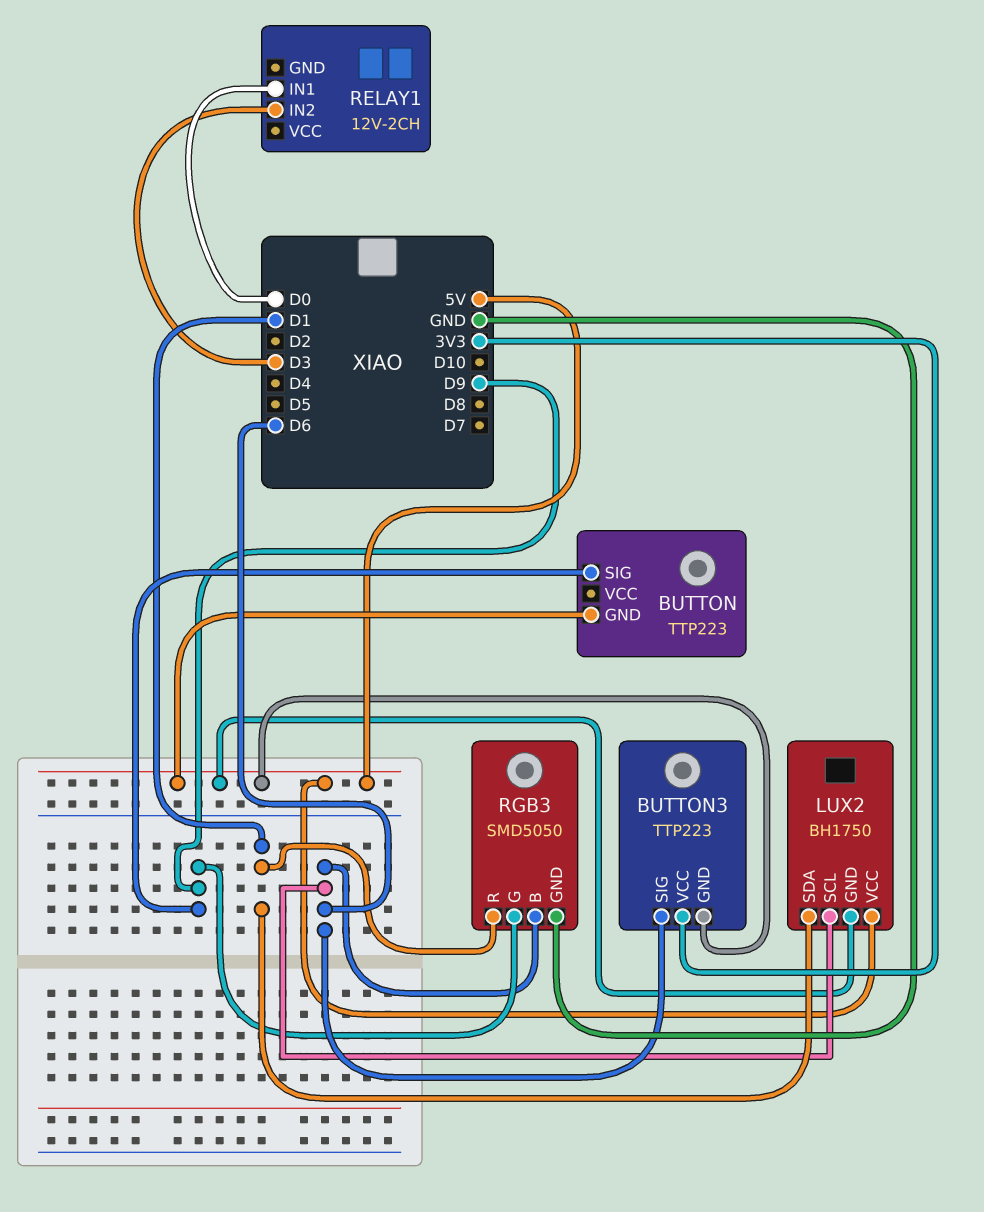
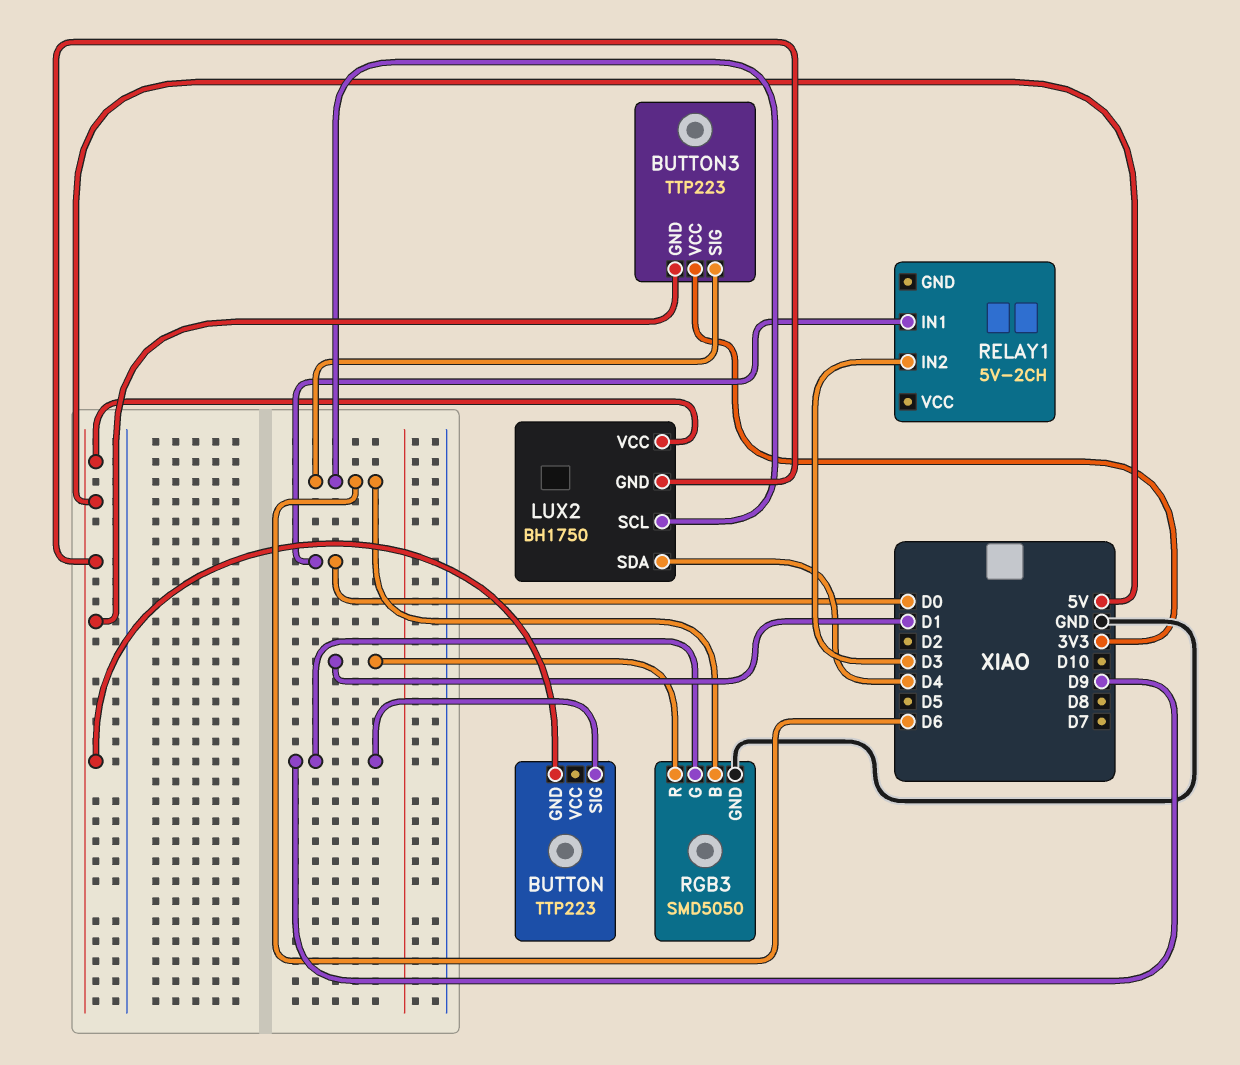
LUX2 pin SDA: D1 -> D4
RELAY1: 12V-2CH -> 5V-2CH

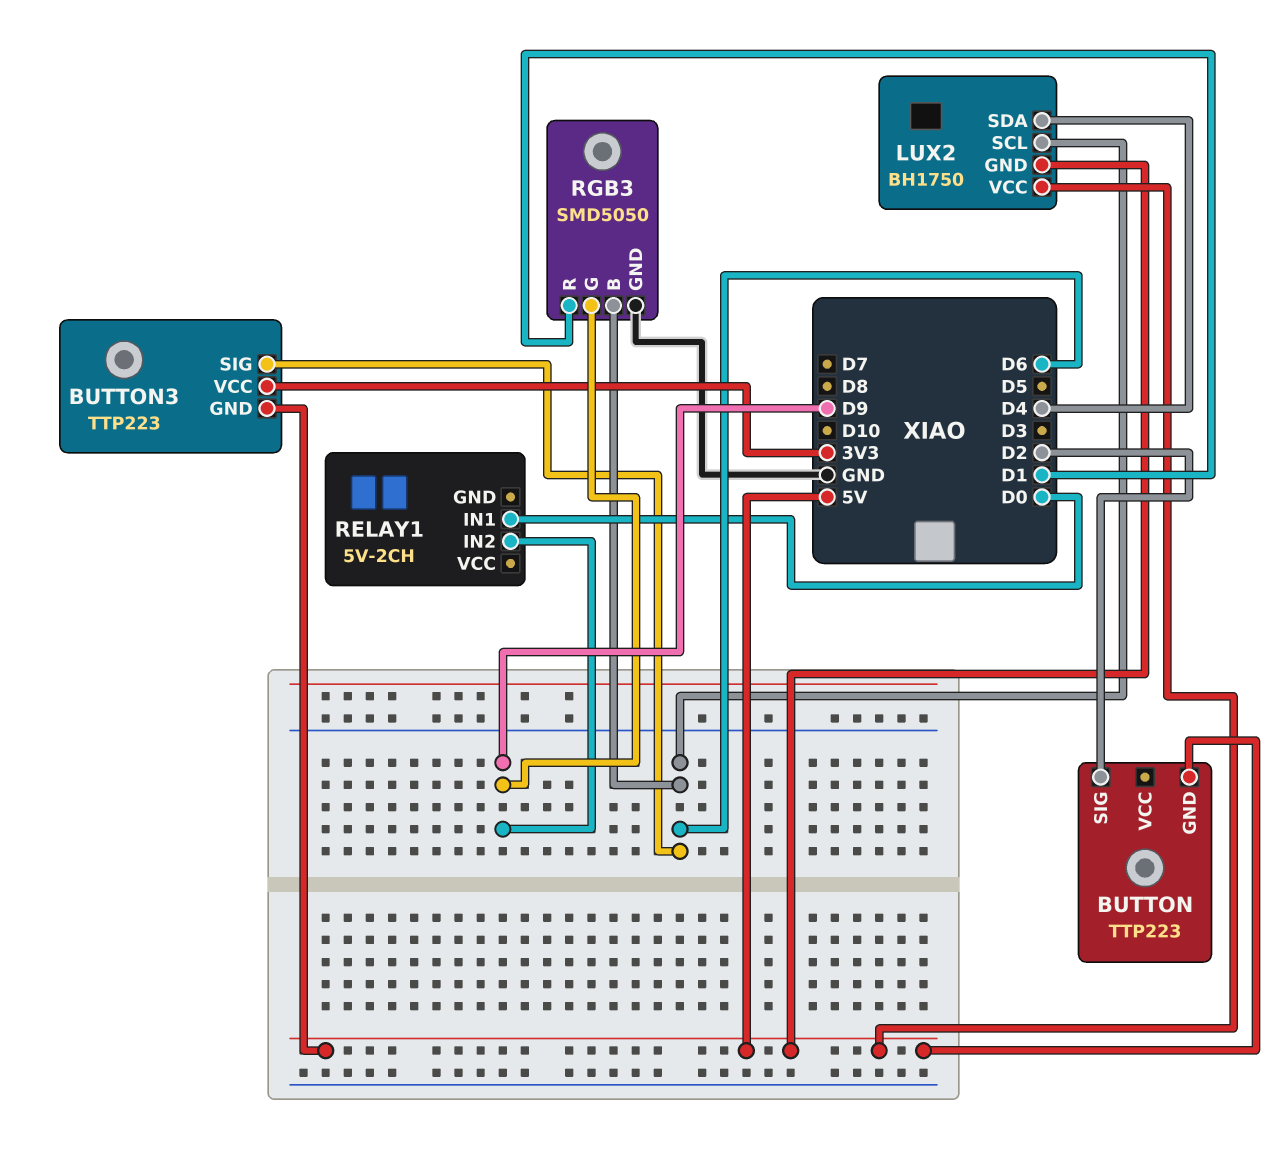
BUTTON pin SIG: D9 -> D2
RELAY1 pin IN2: D3 -> D9

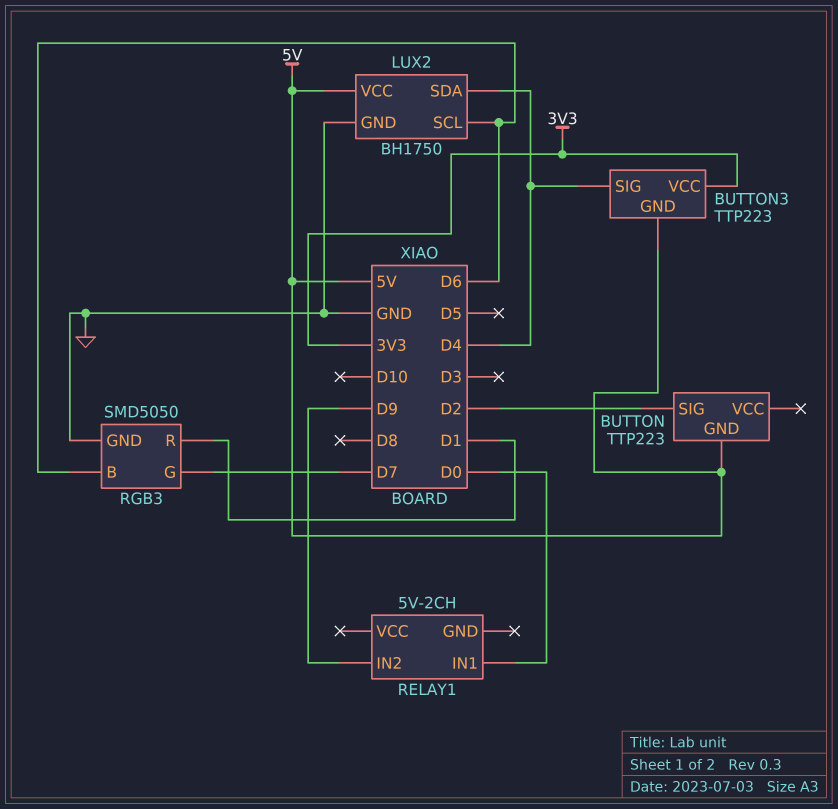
BUTTON3 pin SIG: D6 -> D4
LUX2 pin GND: 5V -> GND
RGB3 pin G: D9 -> D7

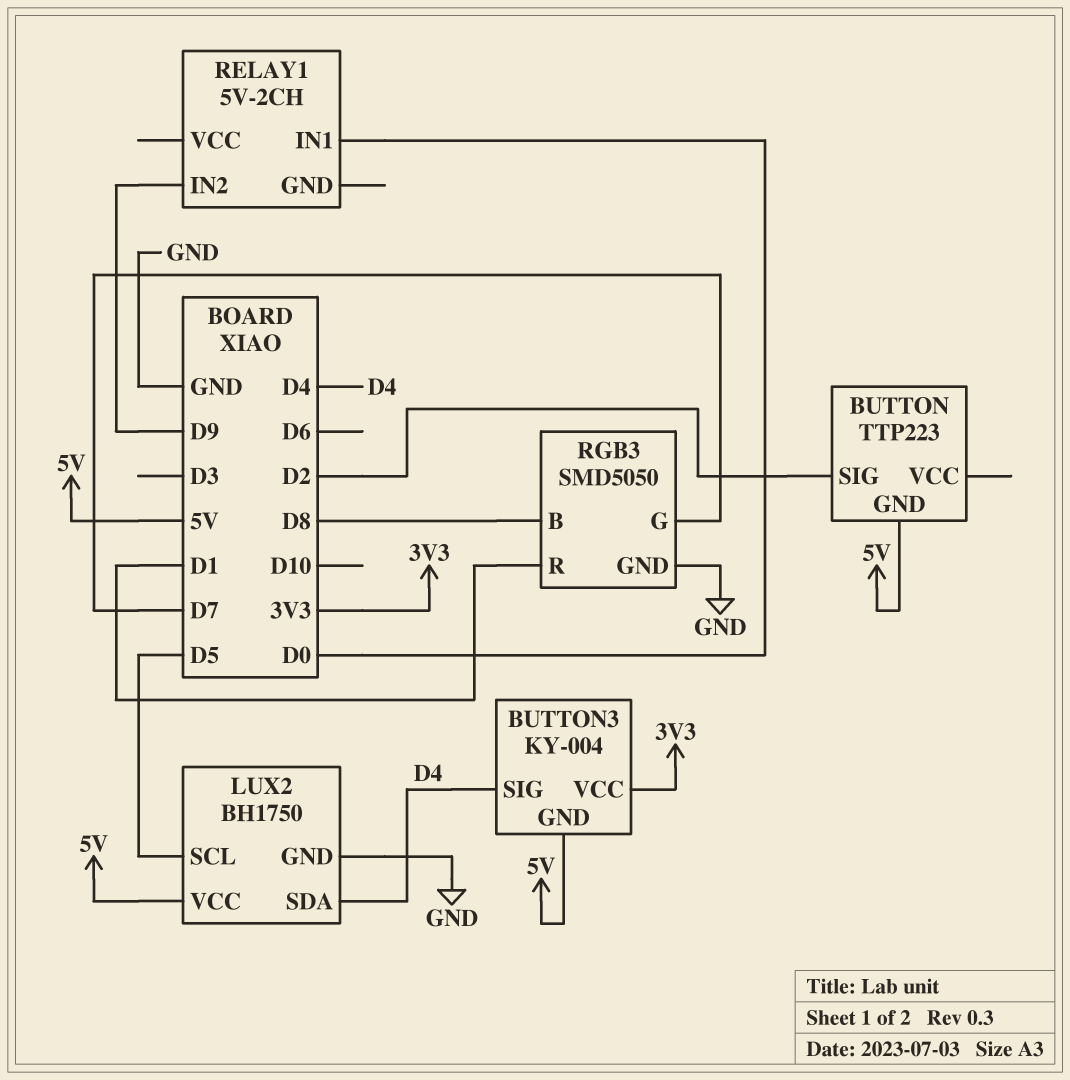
BUTTON3: TTP223 -> KY-004
LUX2 pin SCL: D6 -> D5
RGB3 pin B: D6 -> D8

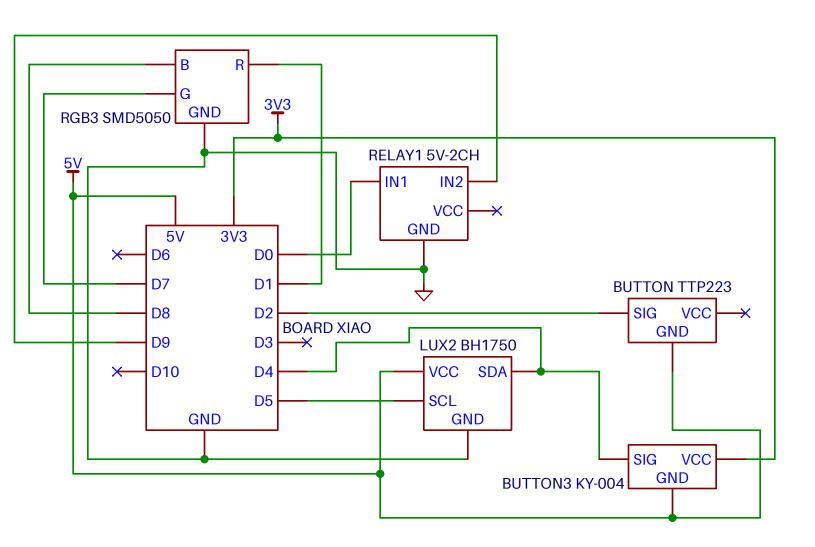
RELAY1 pin GND: none -> GND

